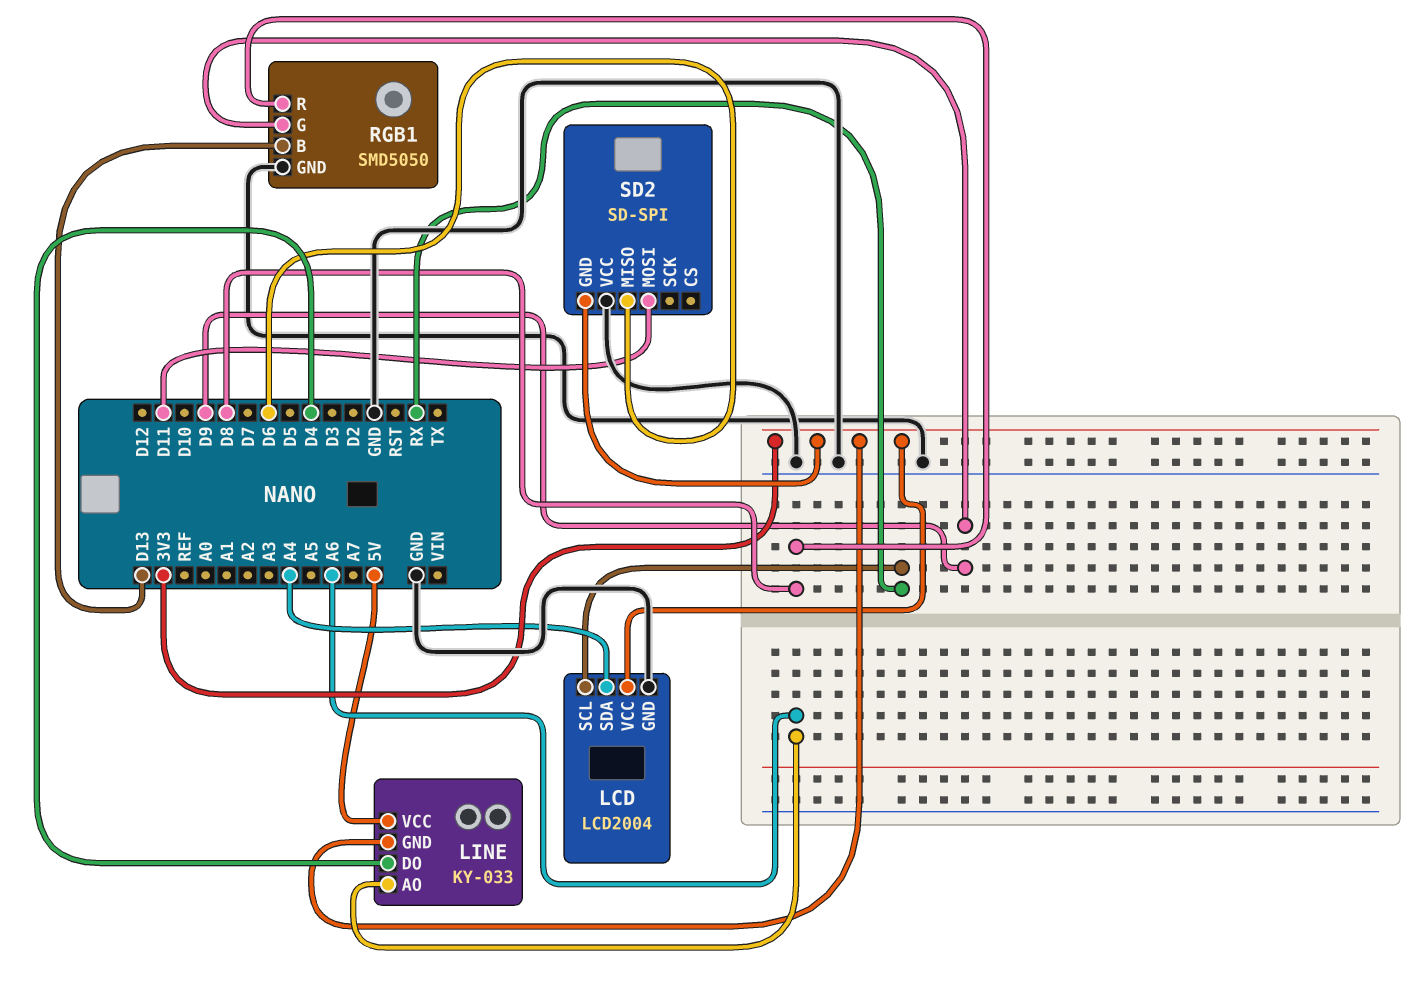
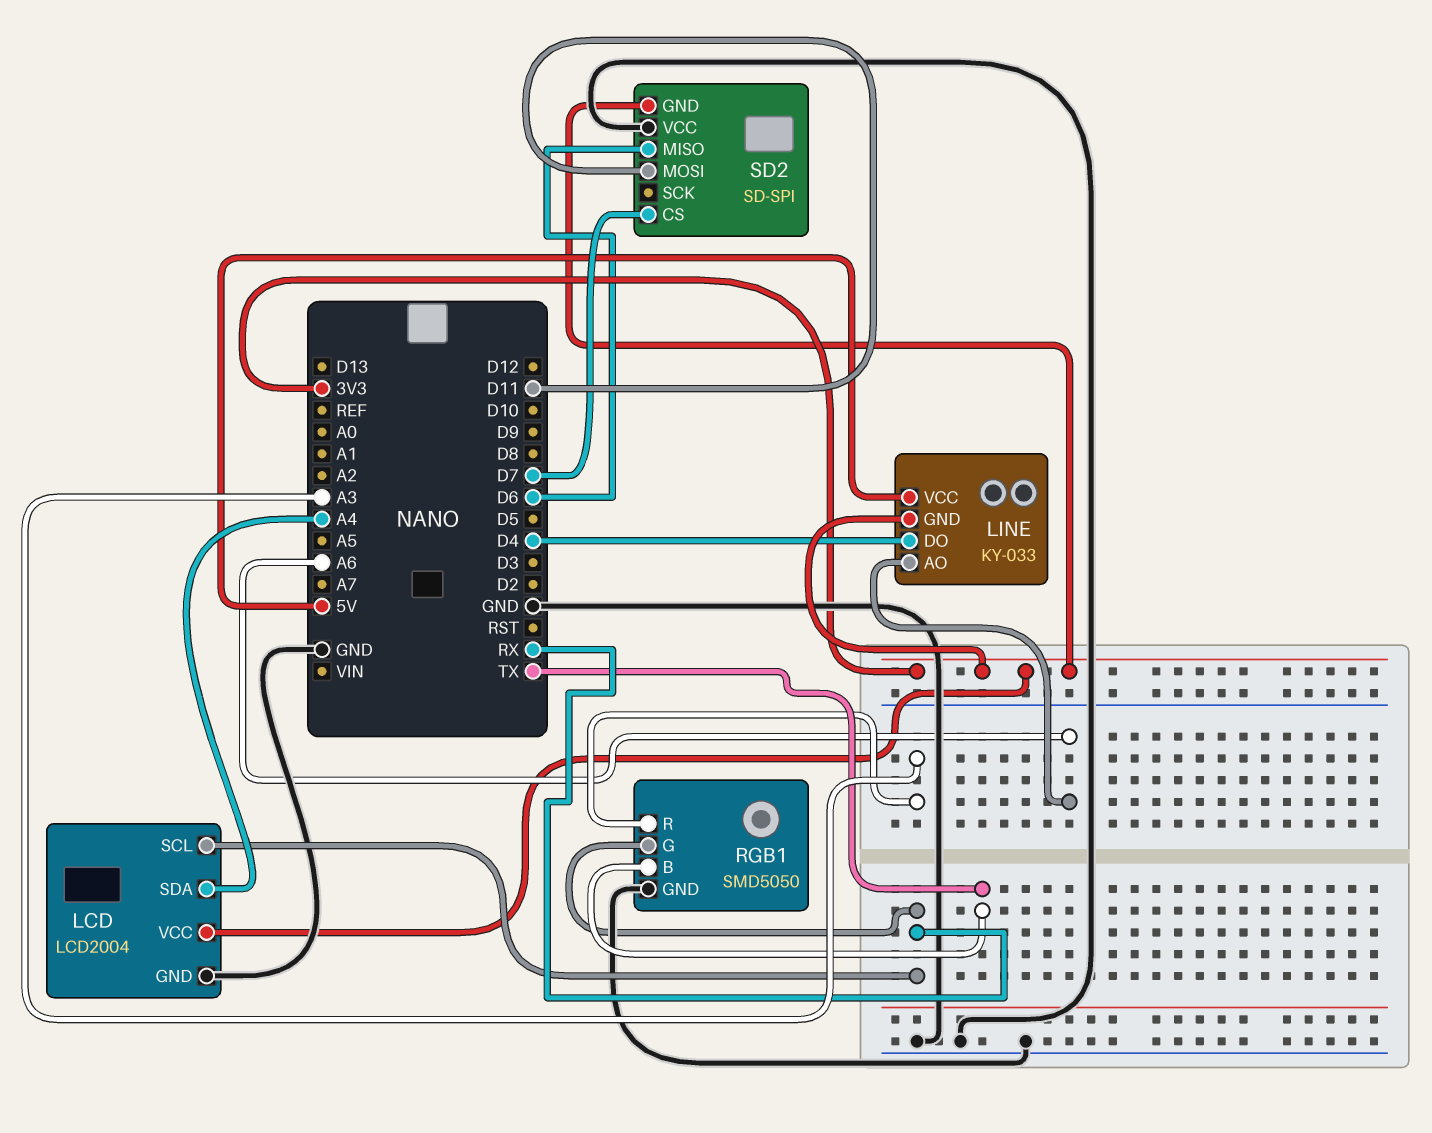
RGB1 pin B: D13 -> TX
RGB1 pin G: D9 -> RX
RGB1 pin R: D8 -> A3
SD2 pin CS: none -> D7

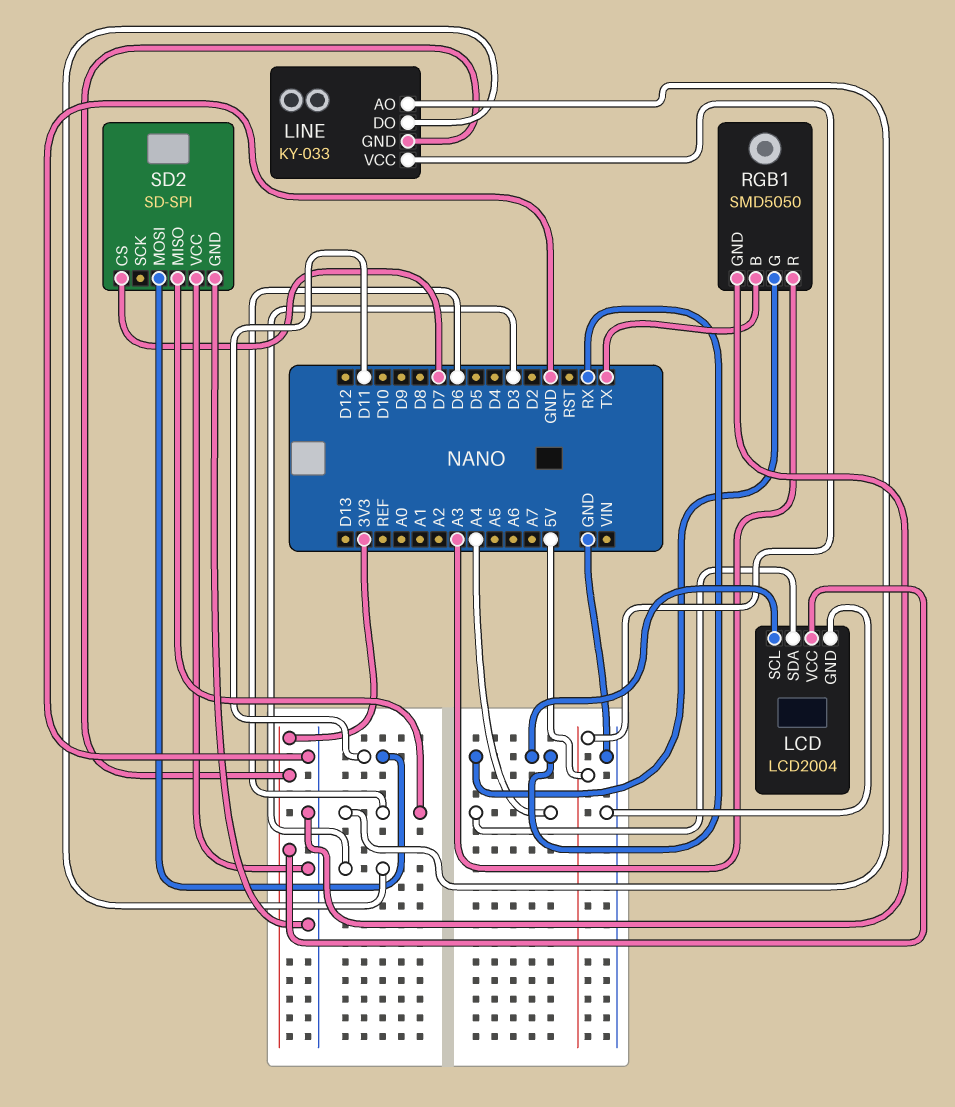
LINE pin AO: A6 -> D6
LINE pin DO: D4 -> D3
SD2 pin GND: 3V3 -> GND

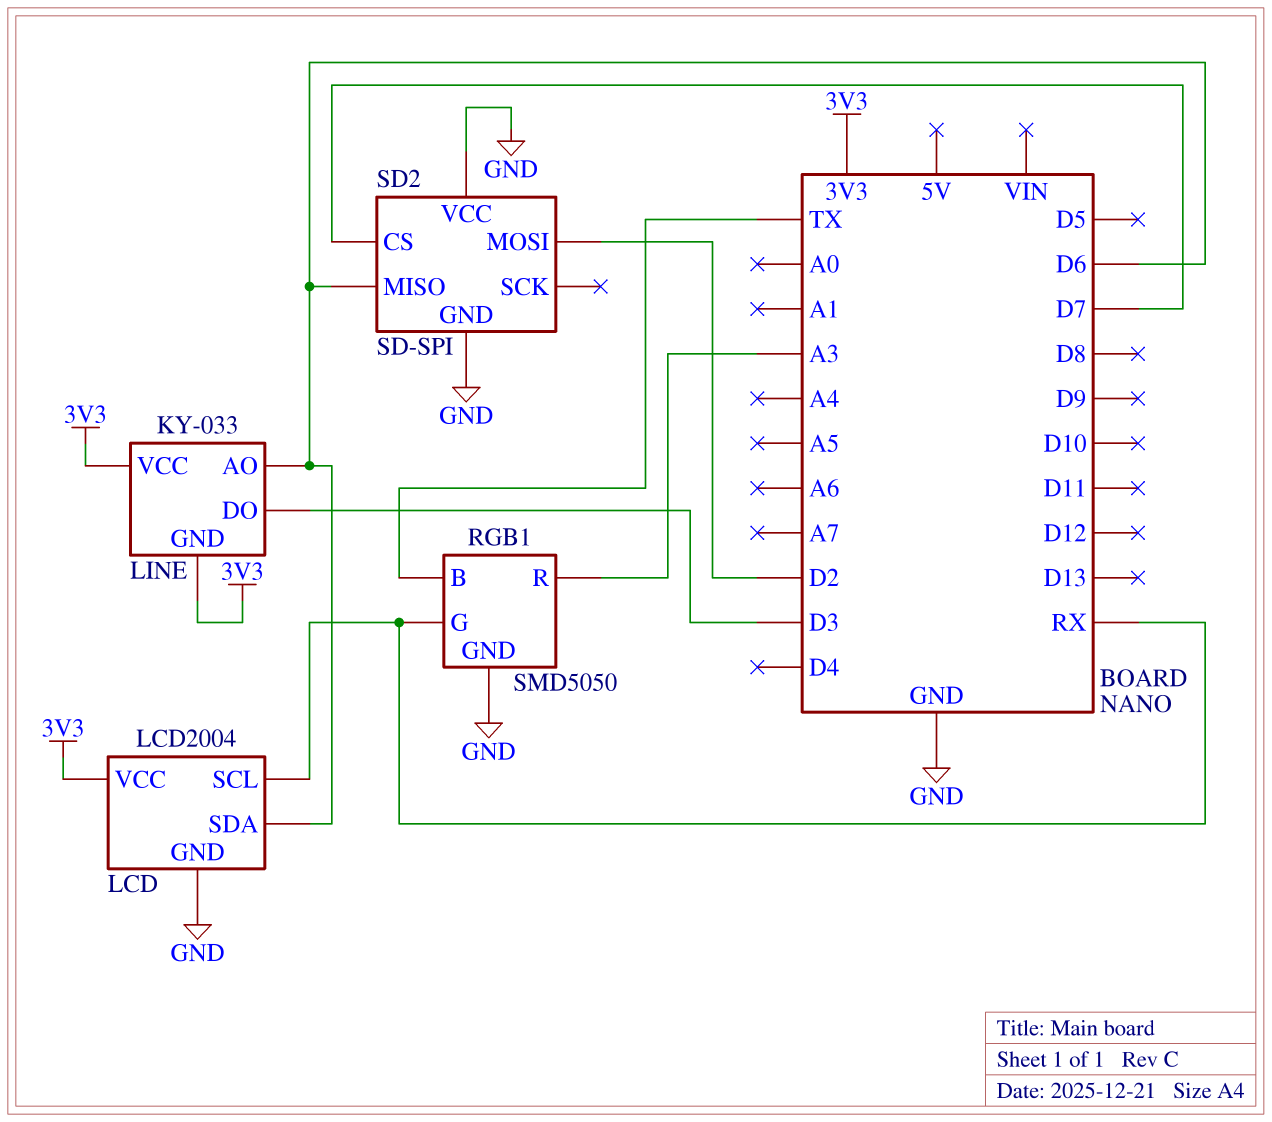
LCD pin SDA: A4 -> D6
LINE pin VCC: 5V -> 3V3
SD2 pin MOSI: D11 -> D2

